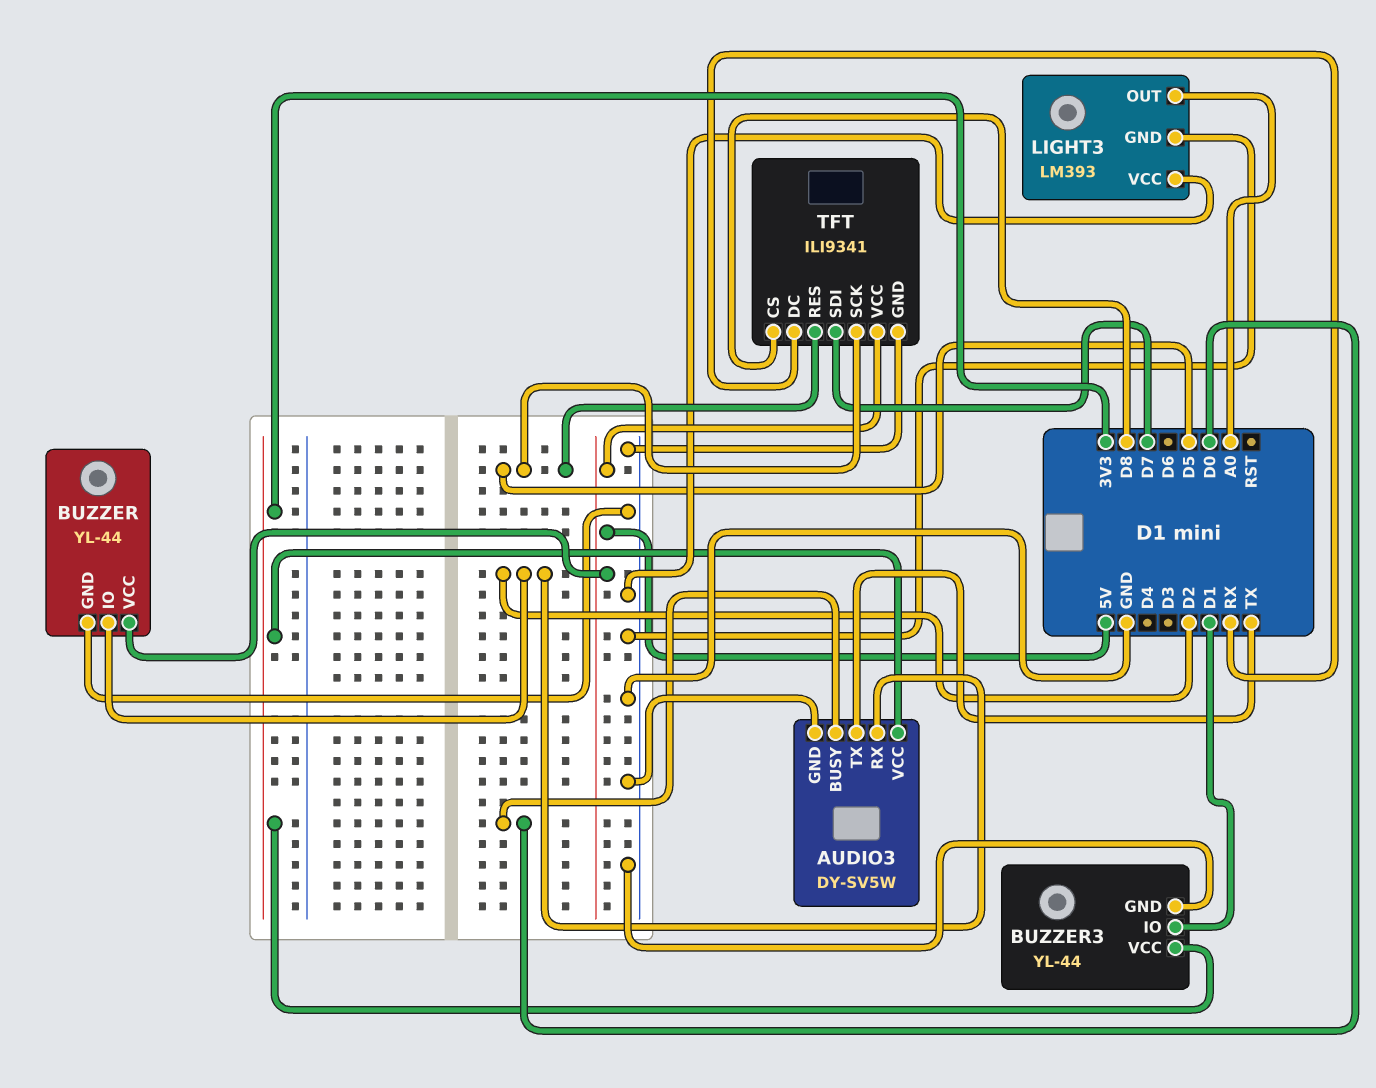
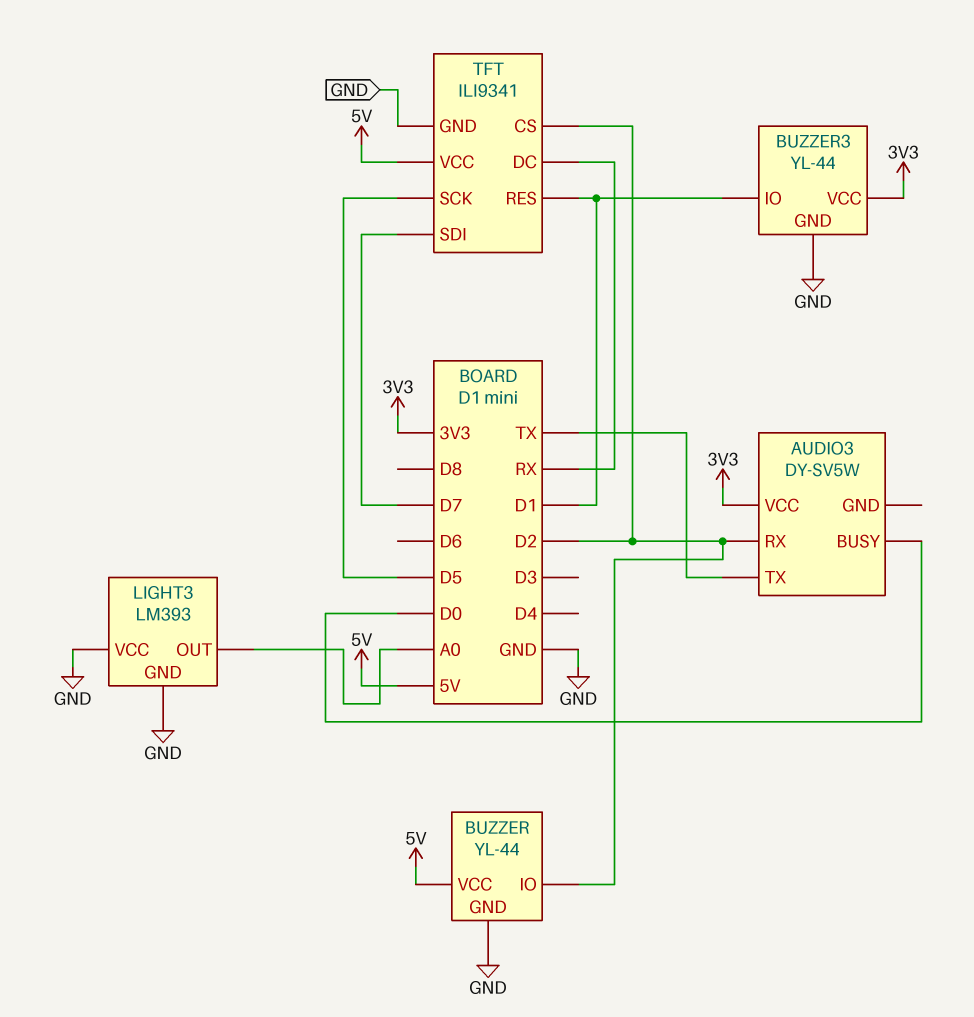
AUDIO3 pin GND: GND -> none
TFT pin CS: D8 -> D2
TFT pin RES: D5 -> D1

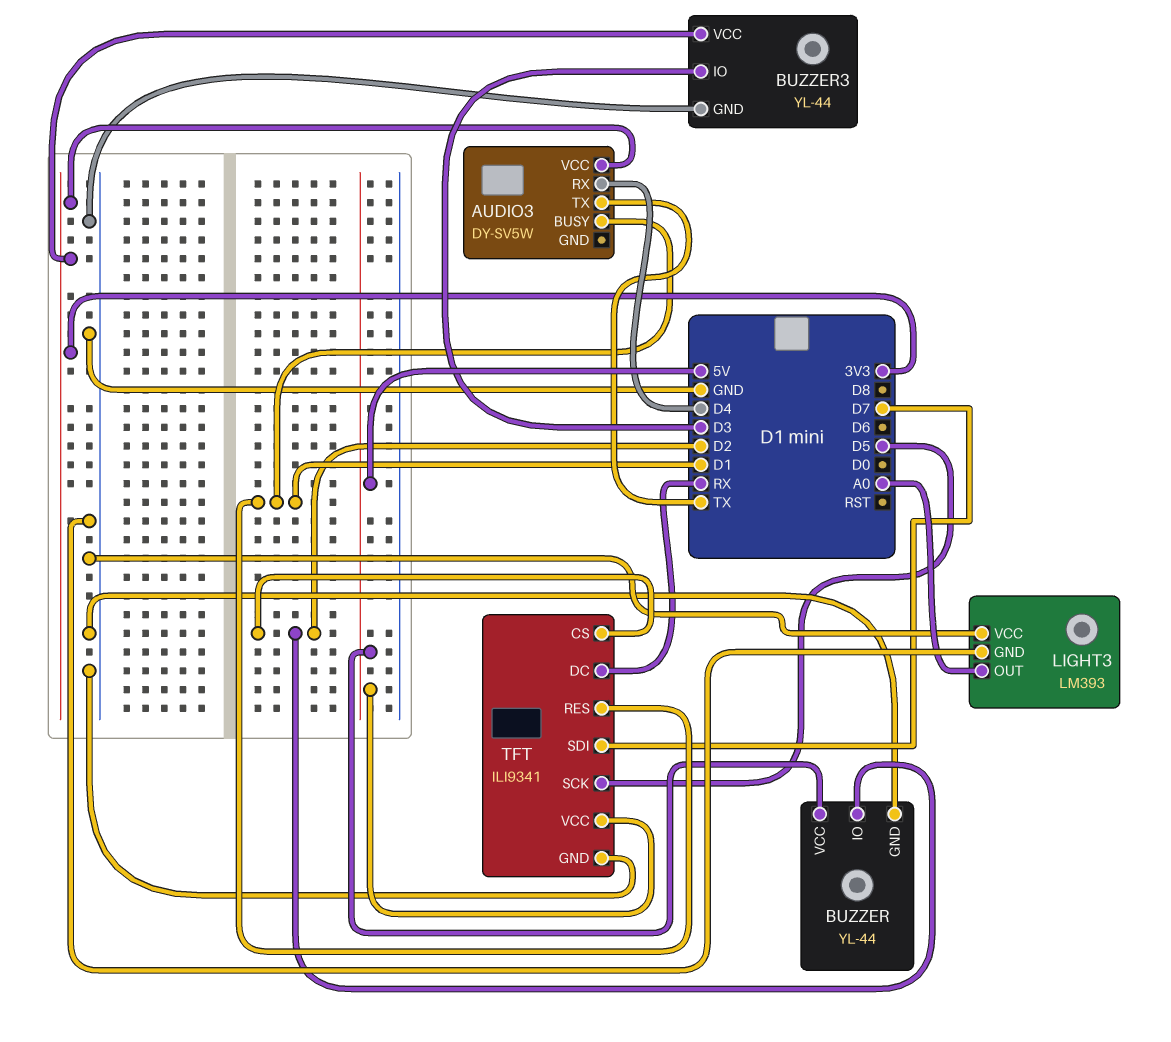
AUDIO3 pin BUSY: D0 -> D1
AUDIO3 pin RX: D2 -> D4
BUZZER3 pin IO: D1 -> D3

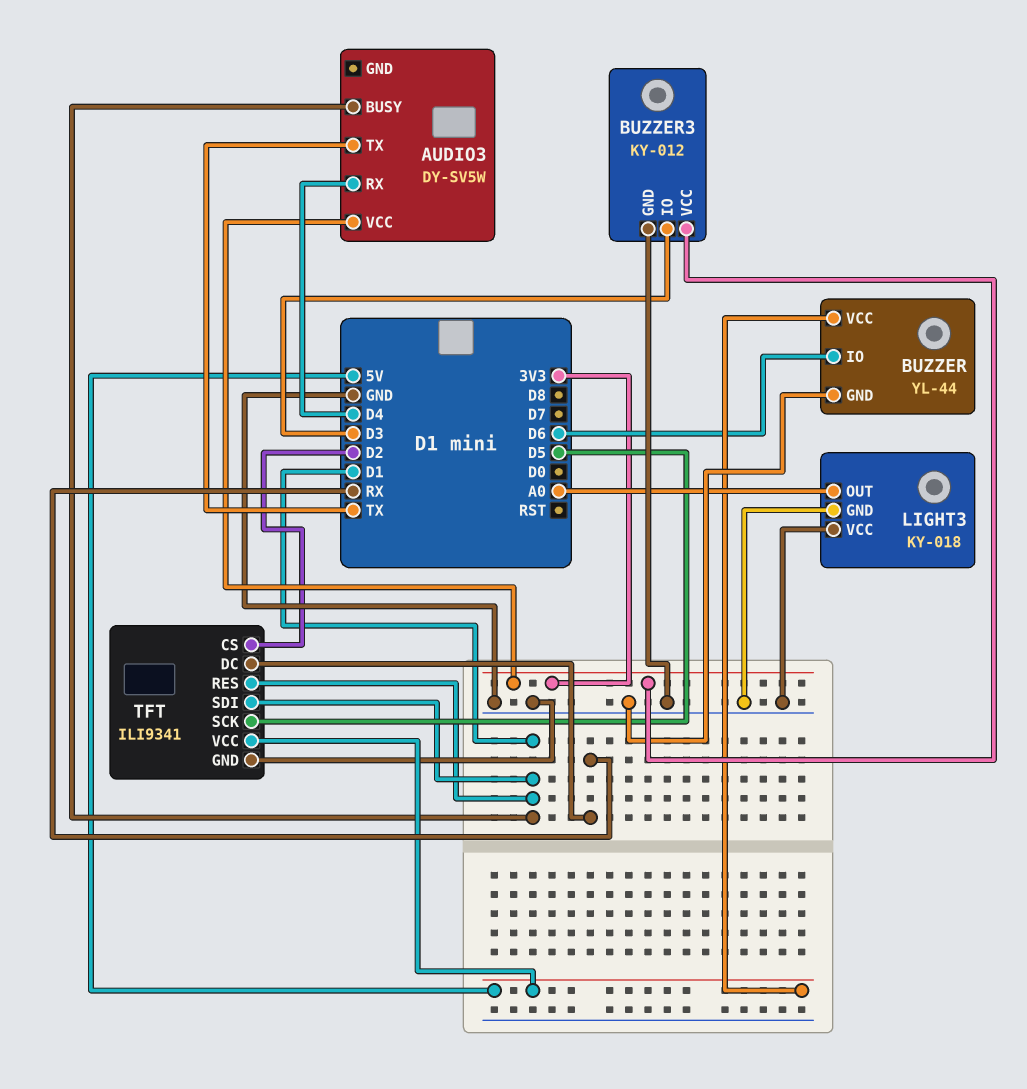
BUZZER pin IO: D2 -> D6
BUZZER3: YL-44 -> KY-012
LIGHT3: LM393 -> KY-018
TFT pin SDI: D7 -> D1

